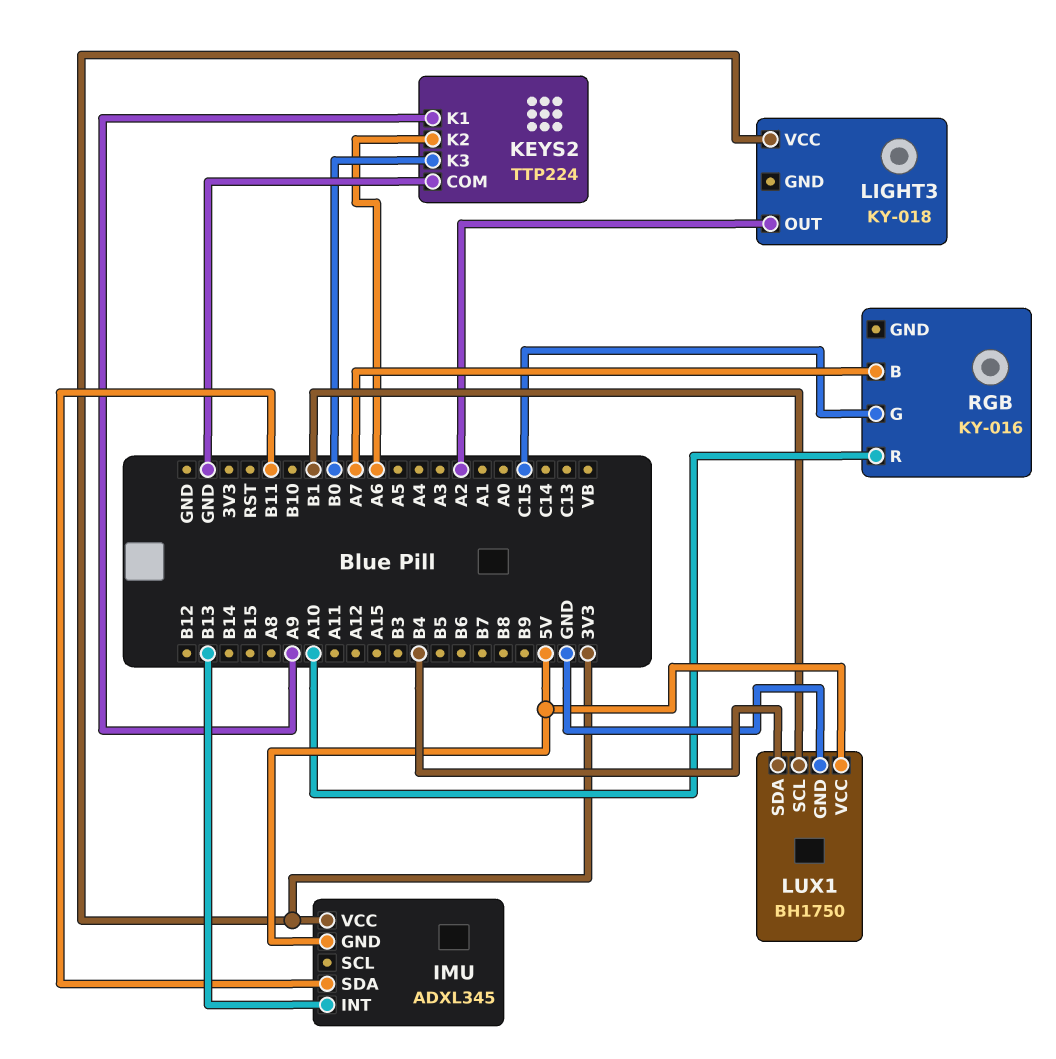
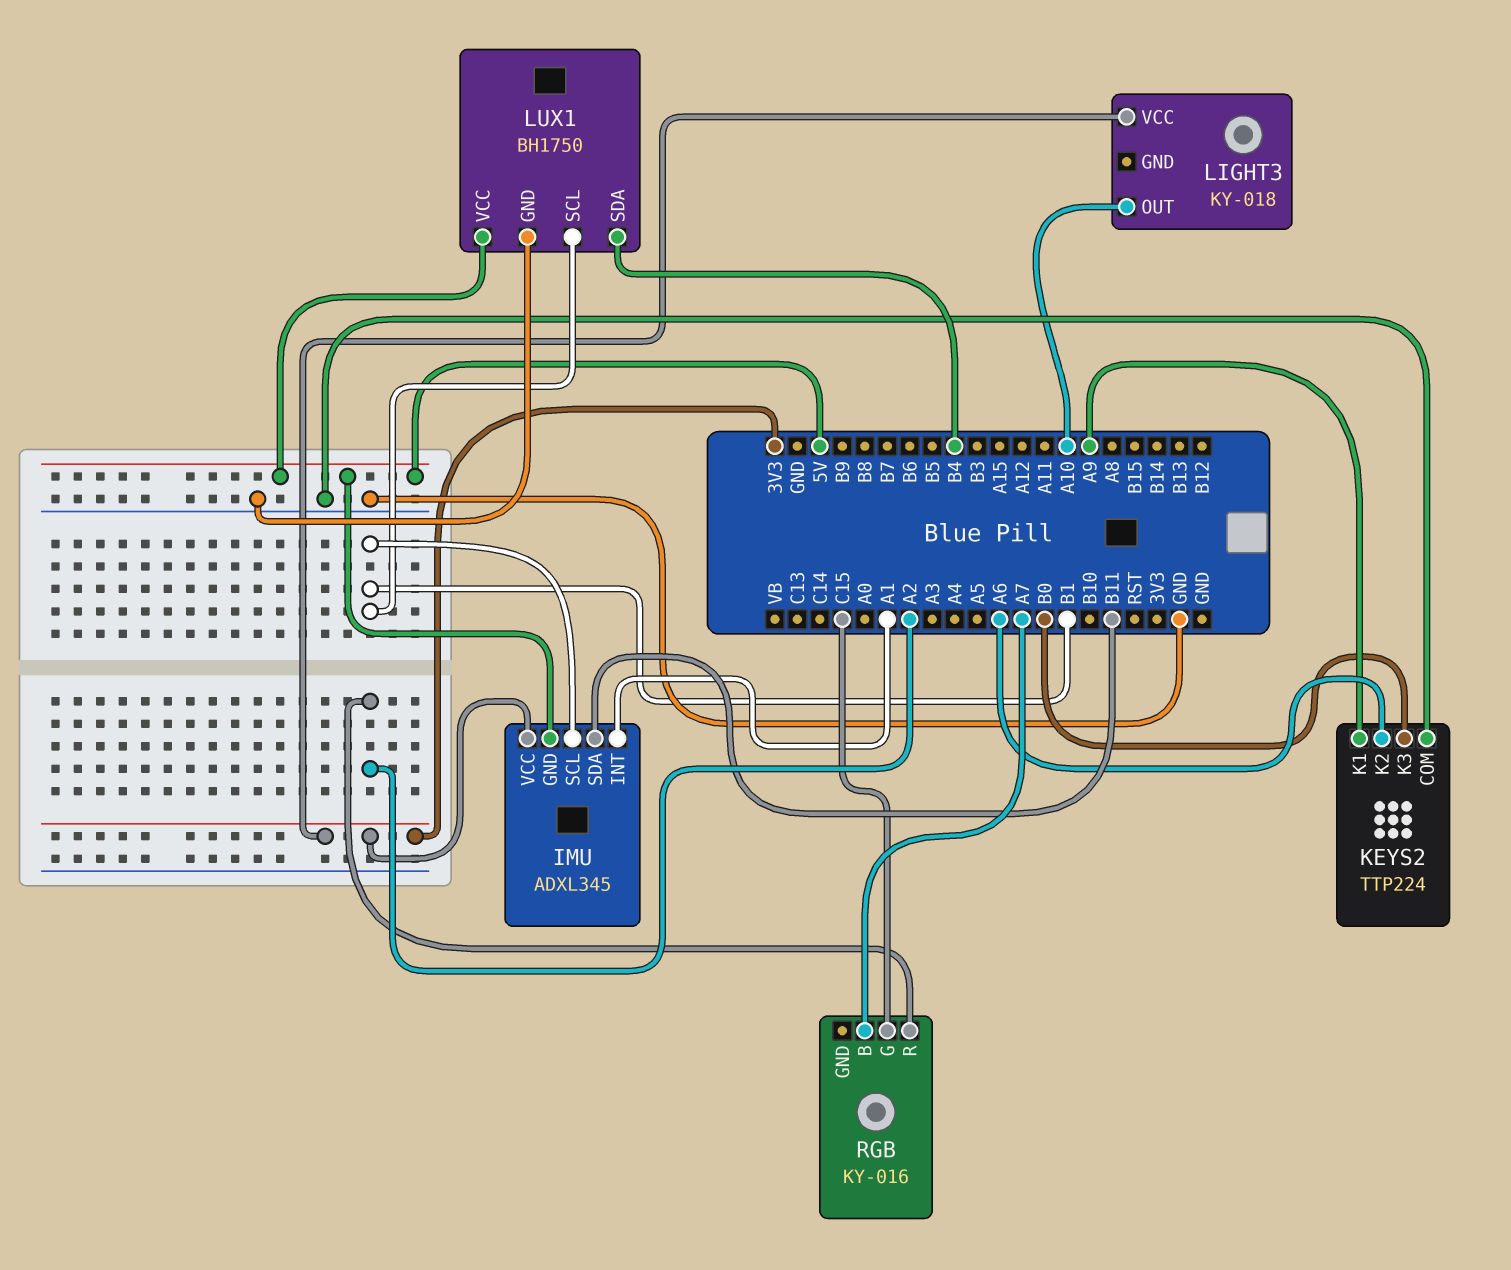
IMU pin INT: B13 -> A1
IMU pin SCL: none -> B1
LIGHT3 pin OUT: A2 -> A10
RGB pin R: A10 -> A2

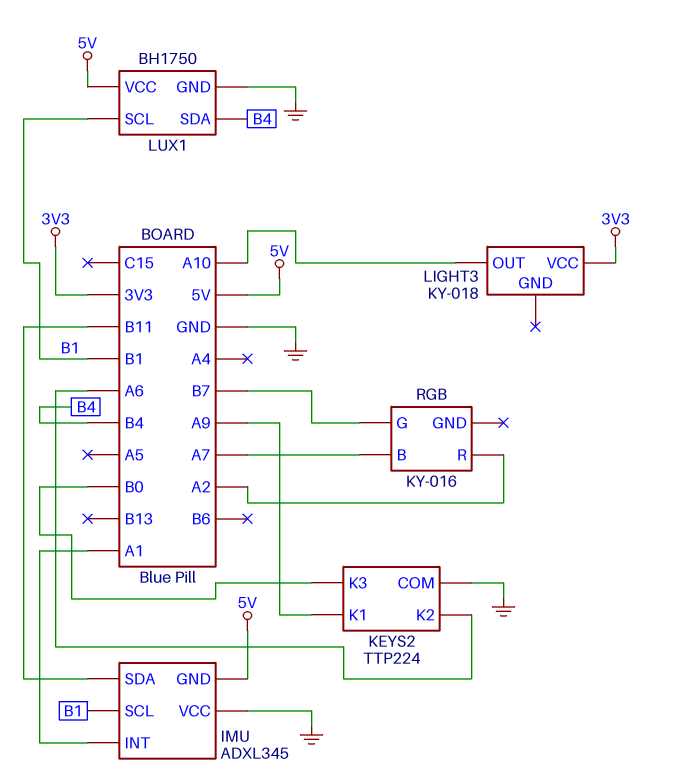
IMU pin VCC: 3V3 -> GND
RGB pin G: C15 -> B7

